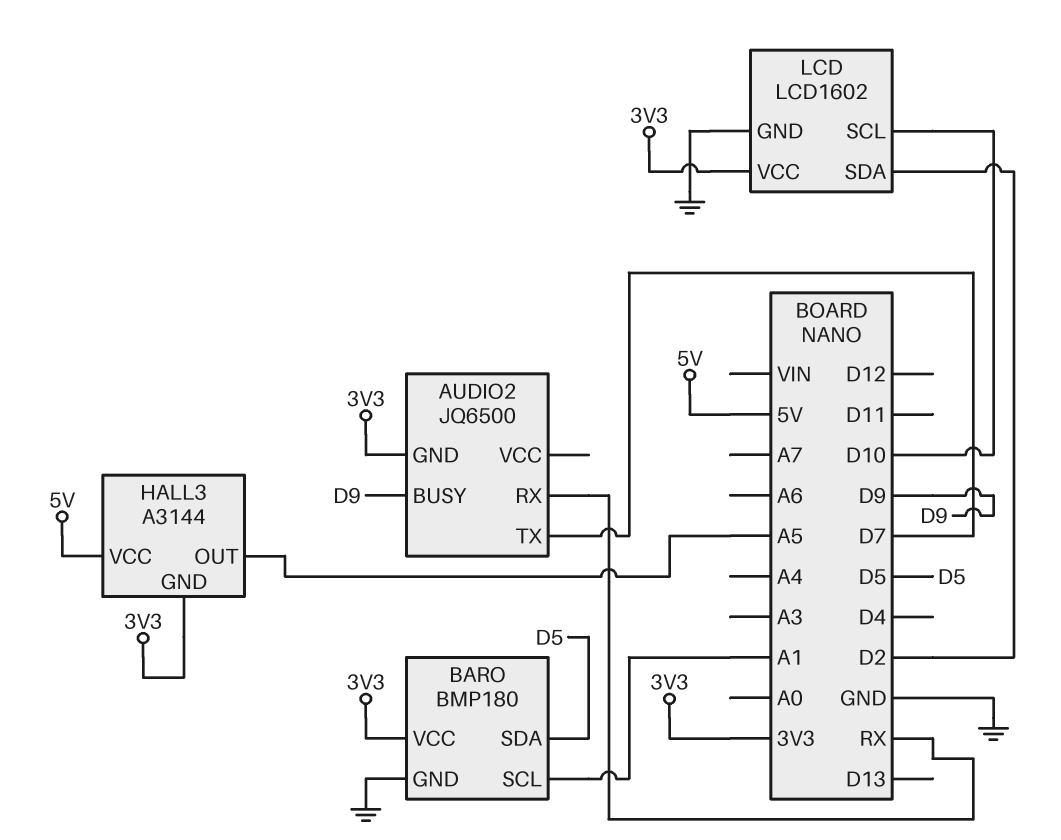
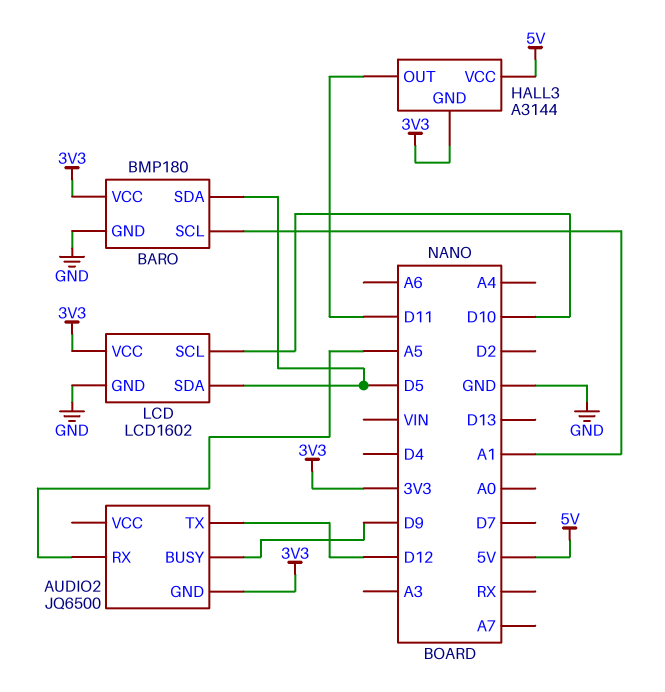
AUDIO2 pin RX: RX -> A5
AUDIO2 pin TX: D7 -> D12
HALL3 pin OUT: A5 -> D11
LCD pin SDA: D2 -> D5

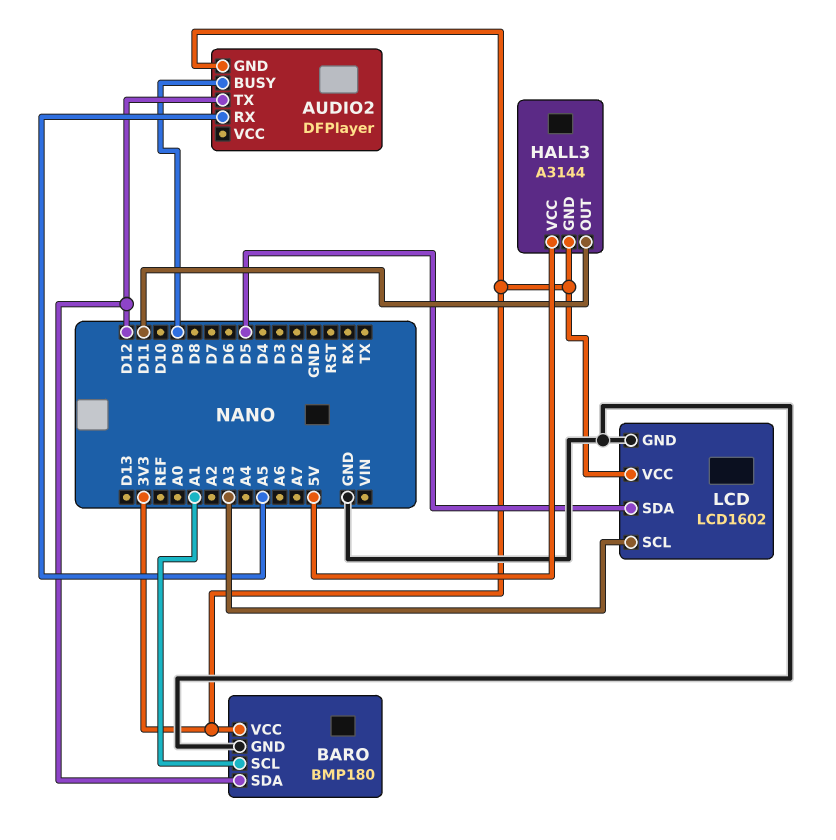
AUDIO2: JQ6500 -> DFPlayer
BARO pin SDA: D5 -> D12
LCD pin SCL: D10 -> A3

